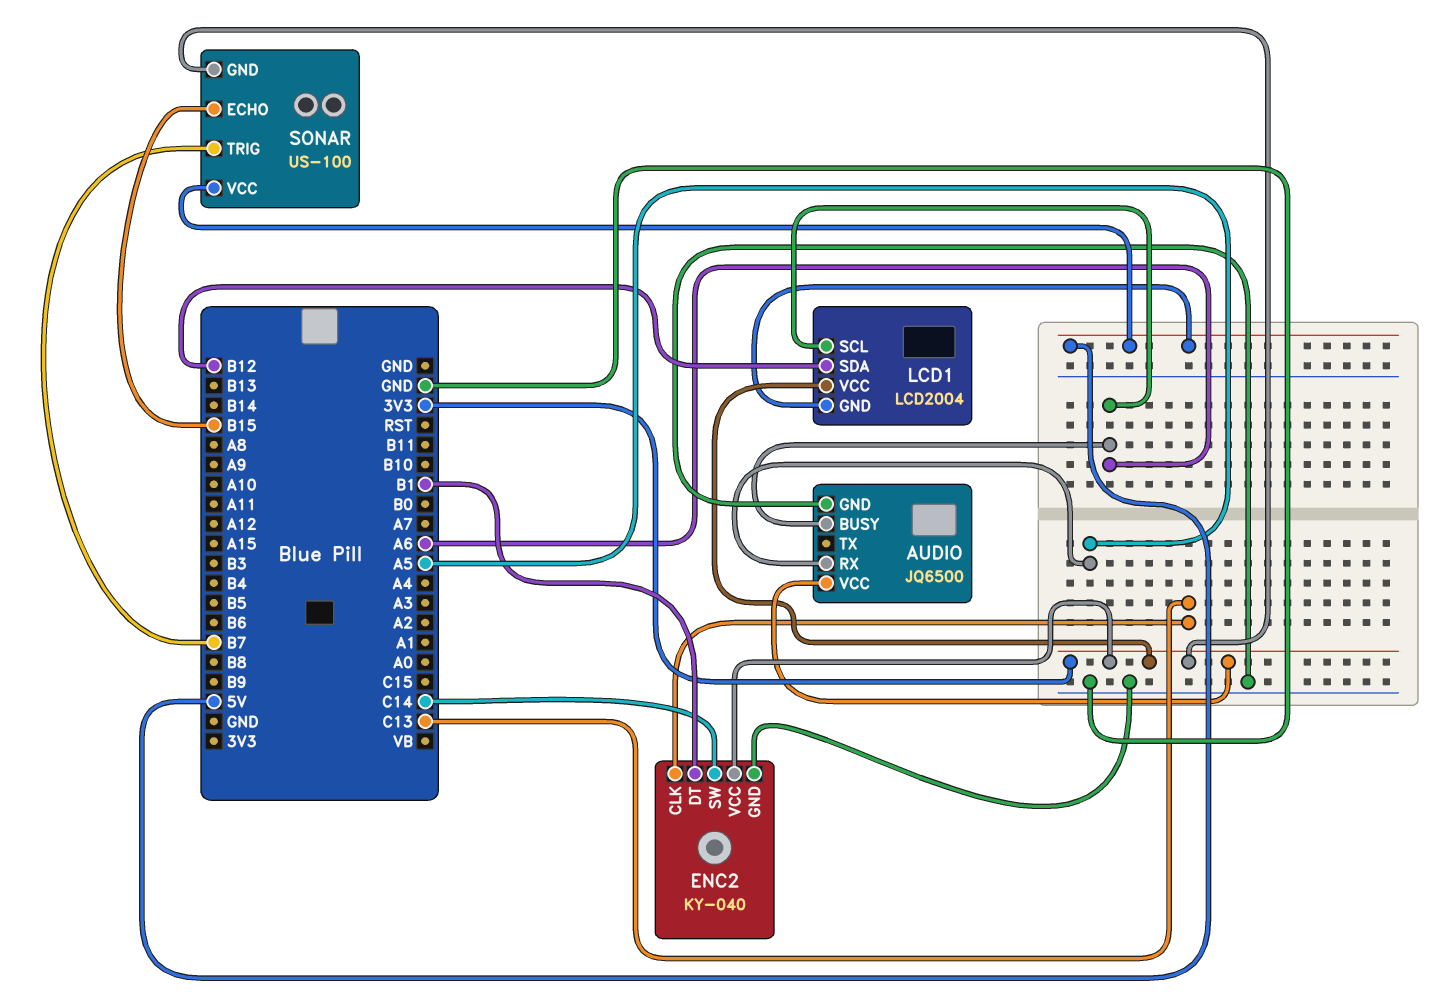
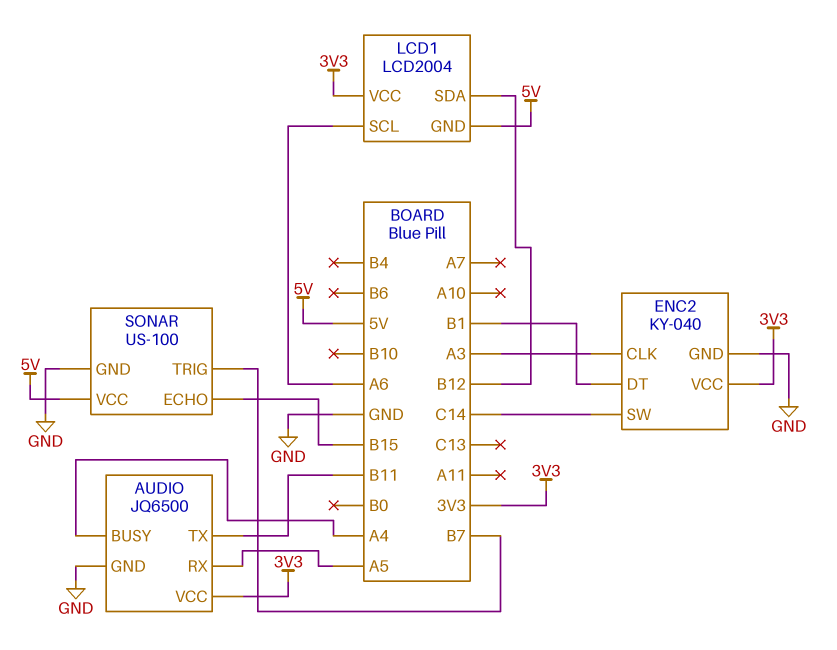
AUDIO pin BUSY: A6 -> A4
AUDIO pin TX: none -> B11
ENC2 pin CLK: C13 -> A3
SONAR pin GND: 3V3 -> GND

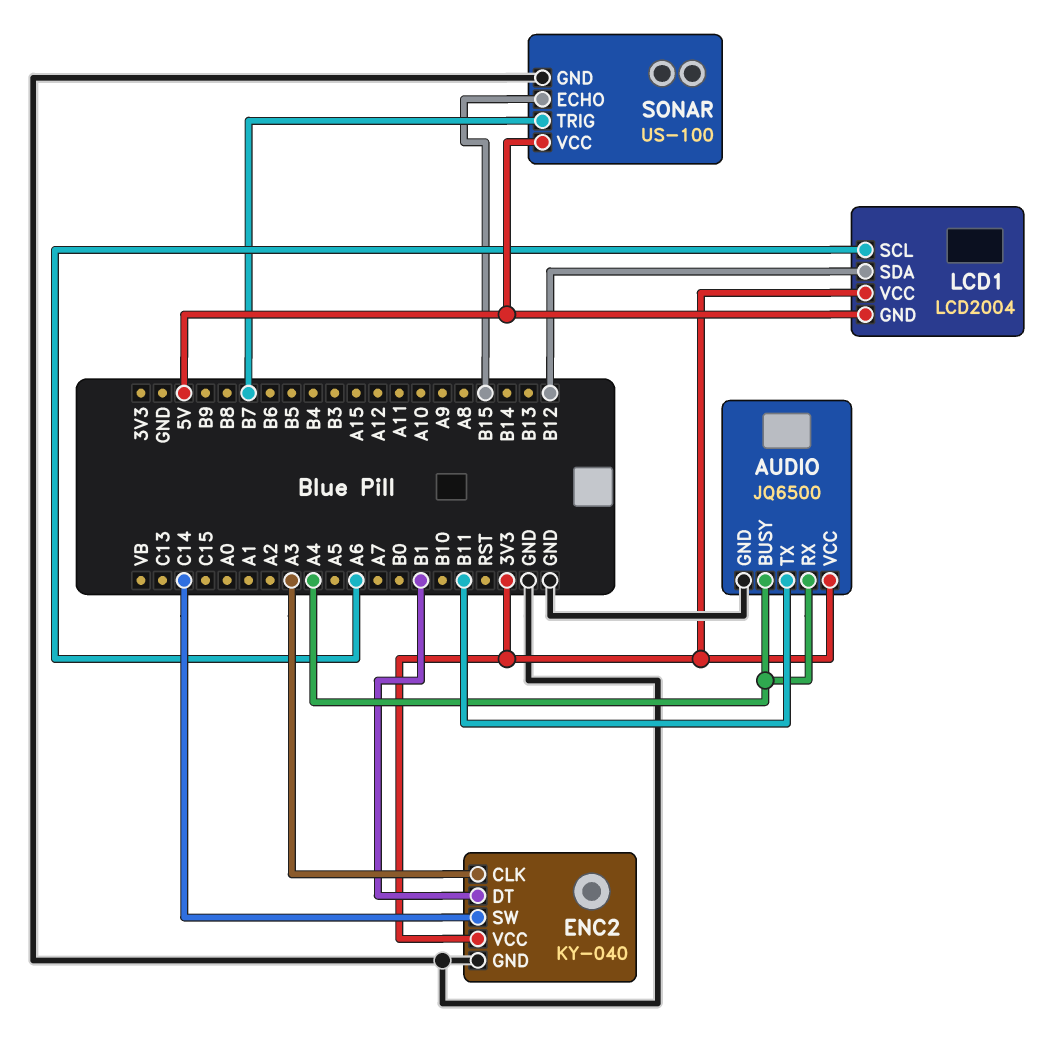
AUDIO pin RX: A5 -> A4

